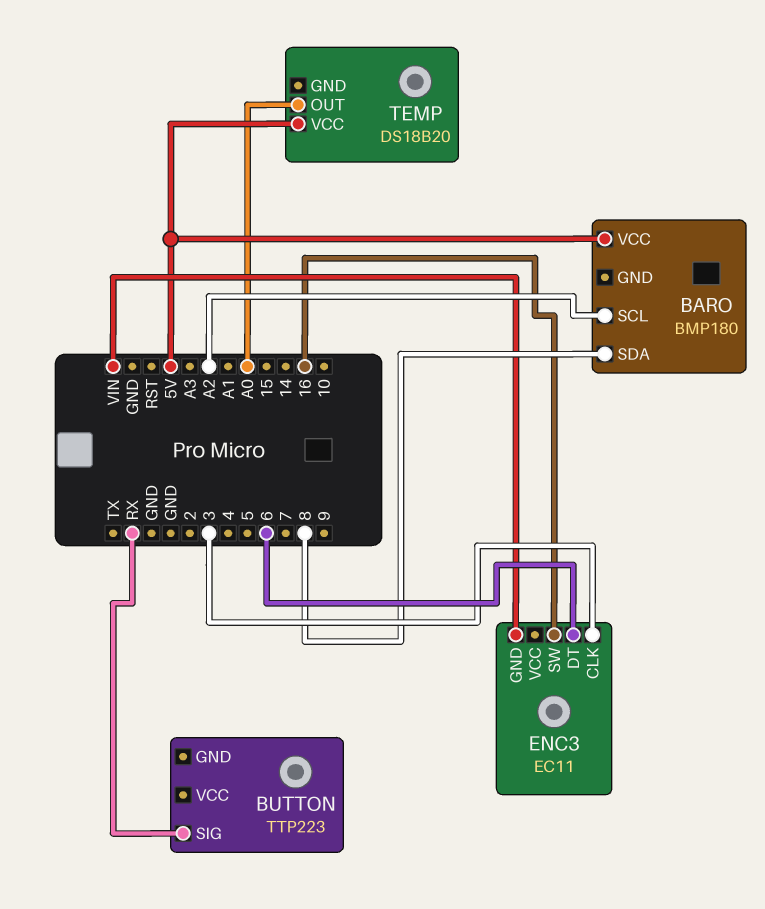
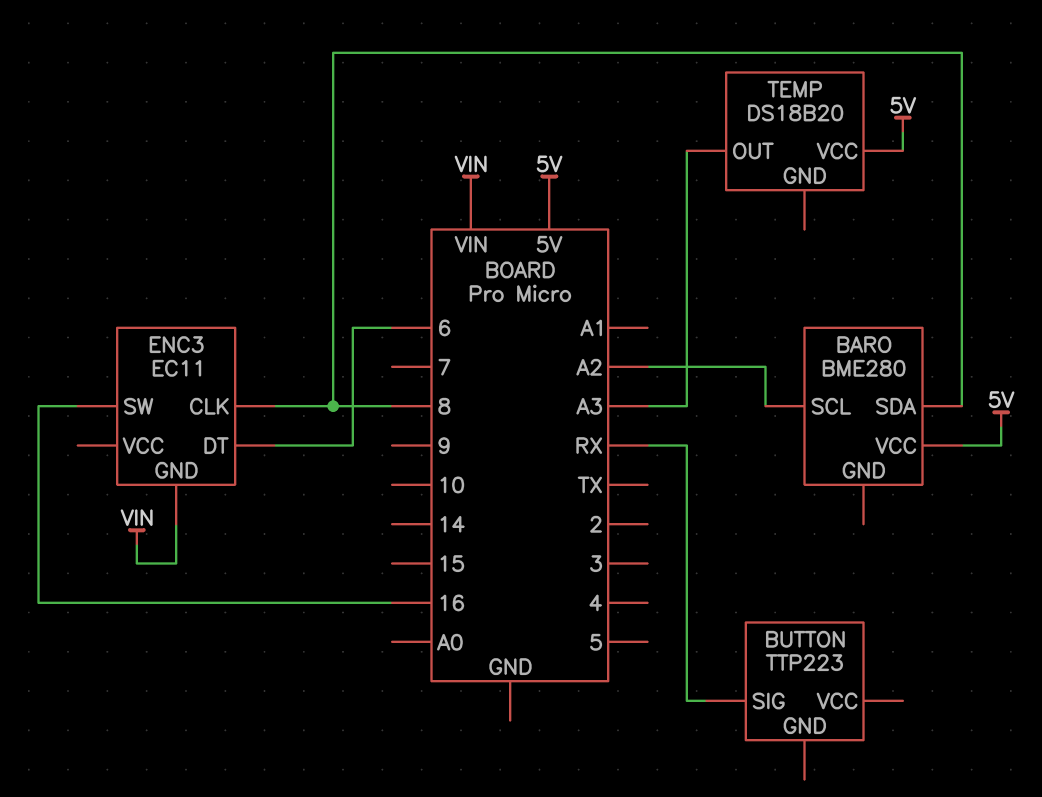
BARO: BMP180 -> BME280
ENC3 pin CLK: 3 -> 8
TEMP pin OUT: A0 -> A3

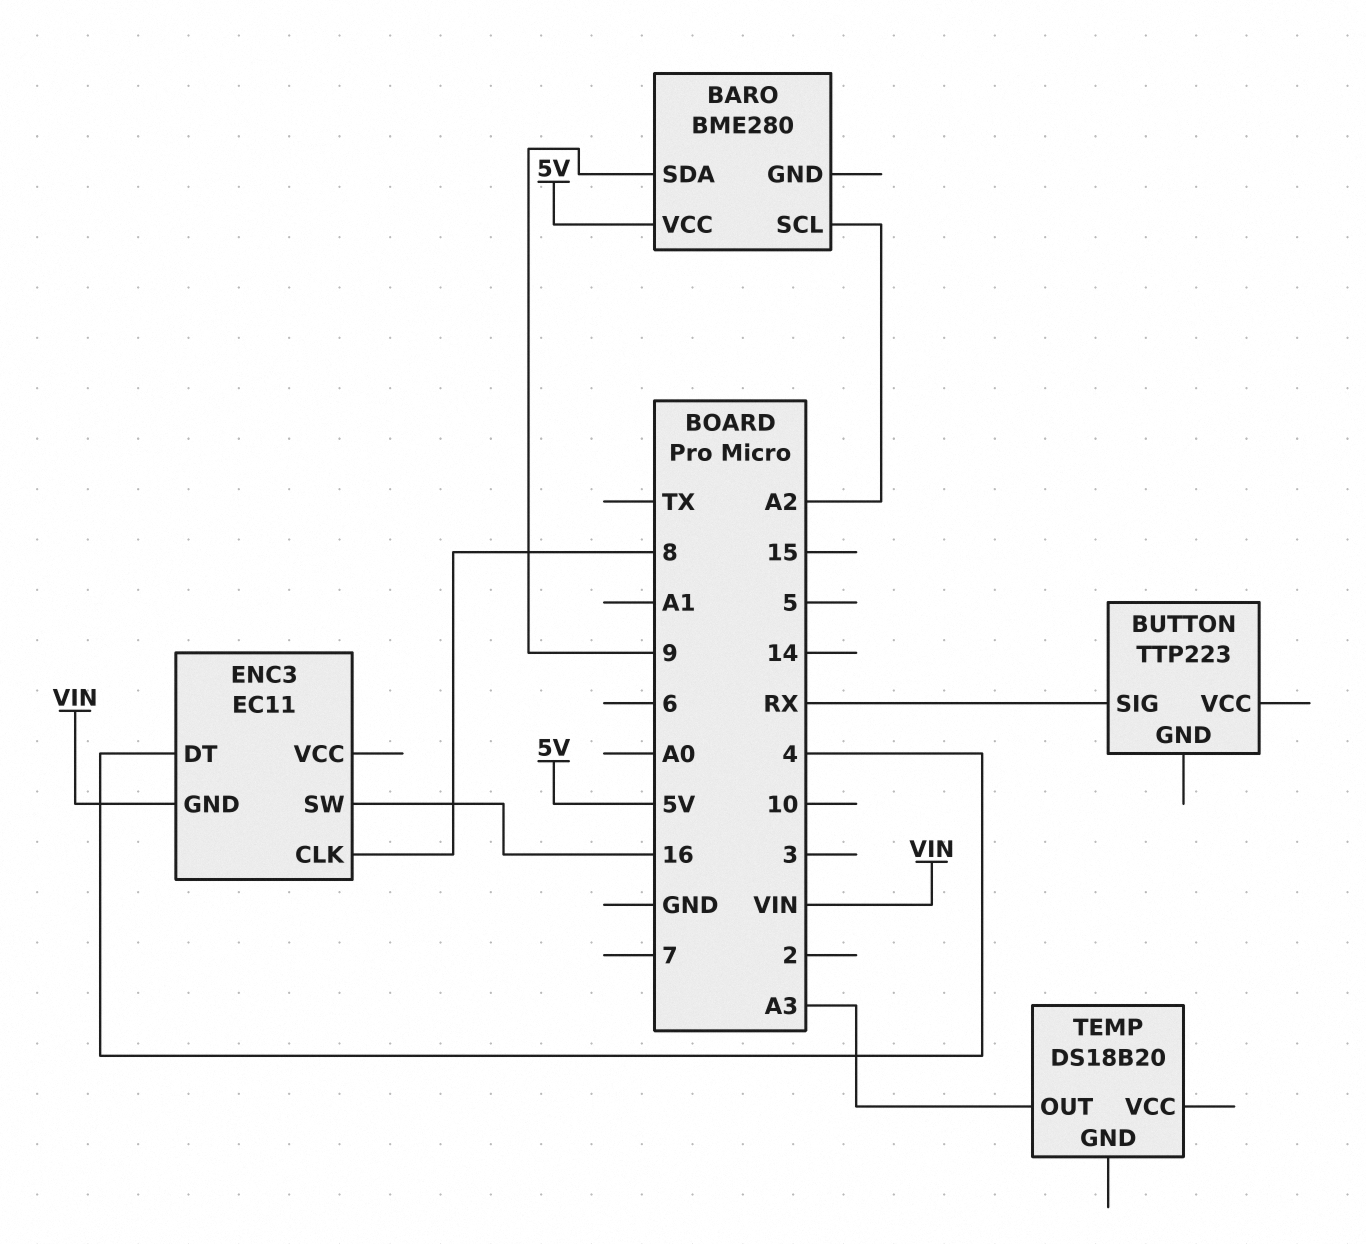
BARO pin SDA: 8 -> 9
ENC3 pin DT: 6 -> 4
TEMP pin VCC: 5V -> none

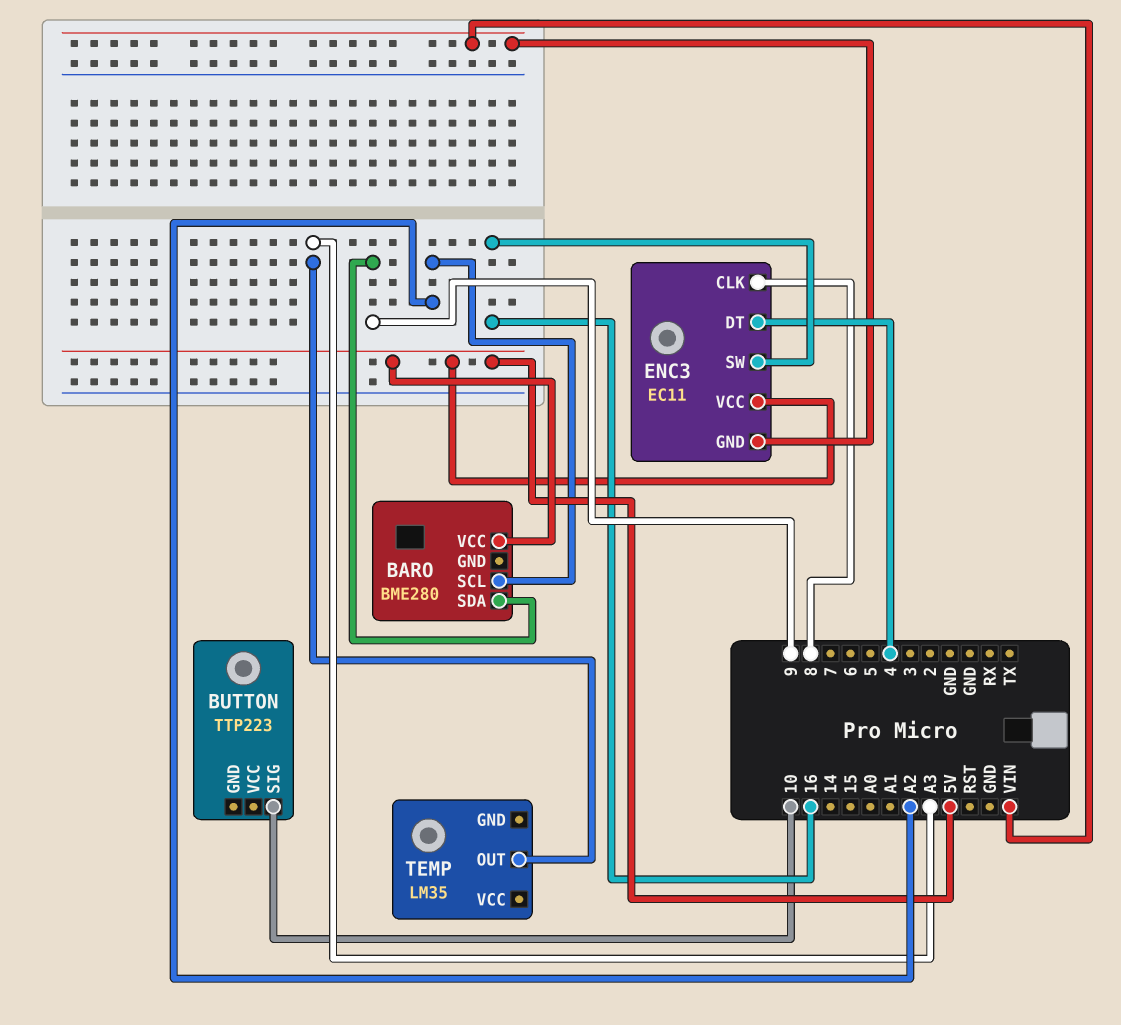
BUTTON pin SIG: RX -> 10
ENC3 pin VCC: none -> 5V
TEMP: DS18B20 -> LM35

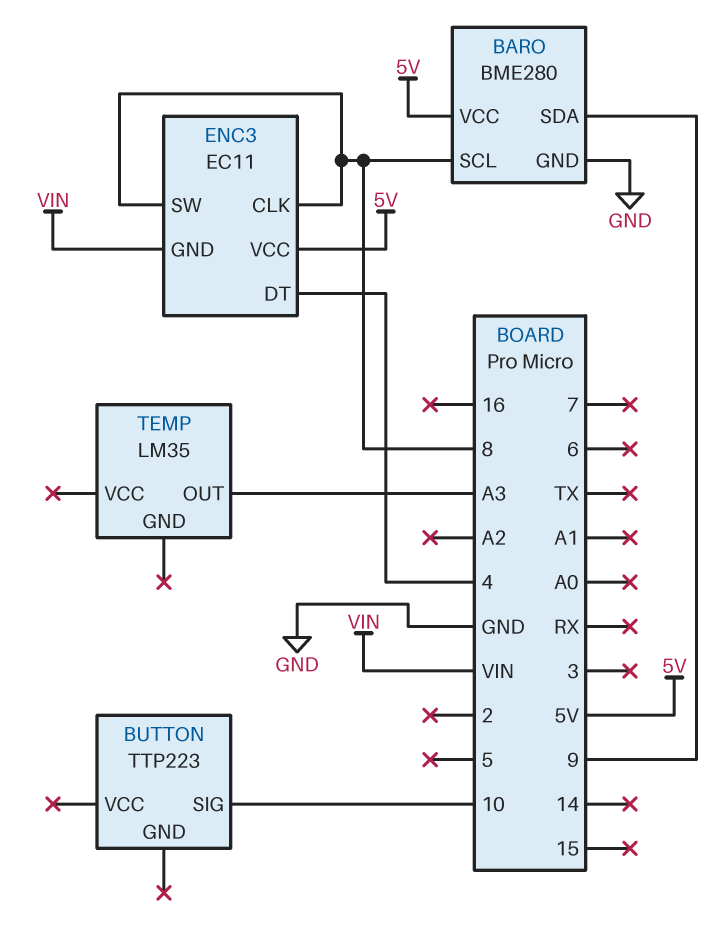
BARO pin GND: none -> GND
BARO pin SCL: A2 -> 8
ENC3 pin SW: 16 -> 8

